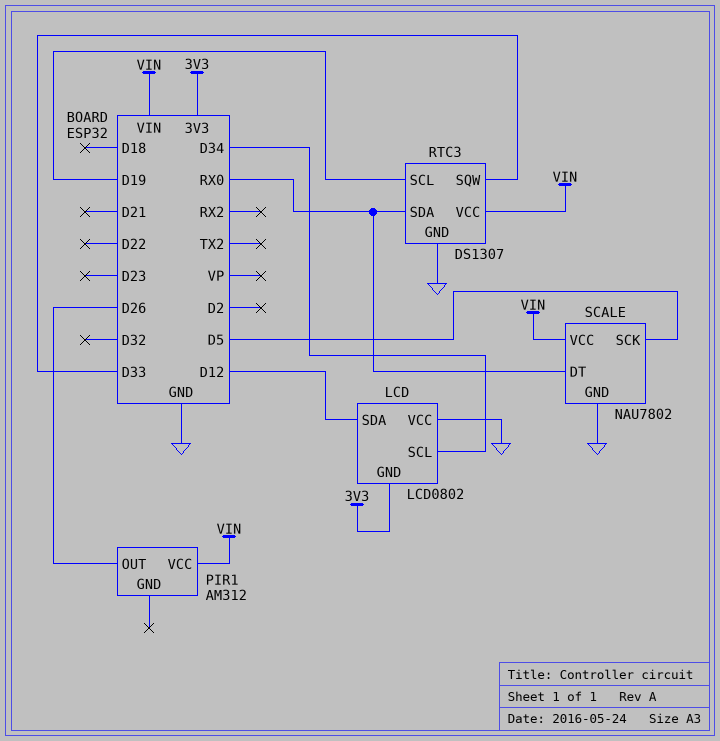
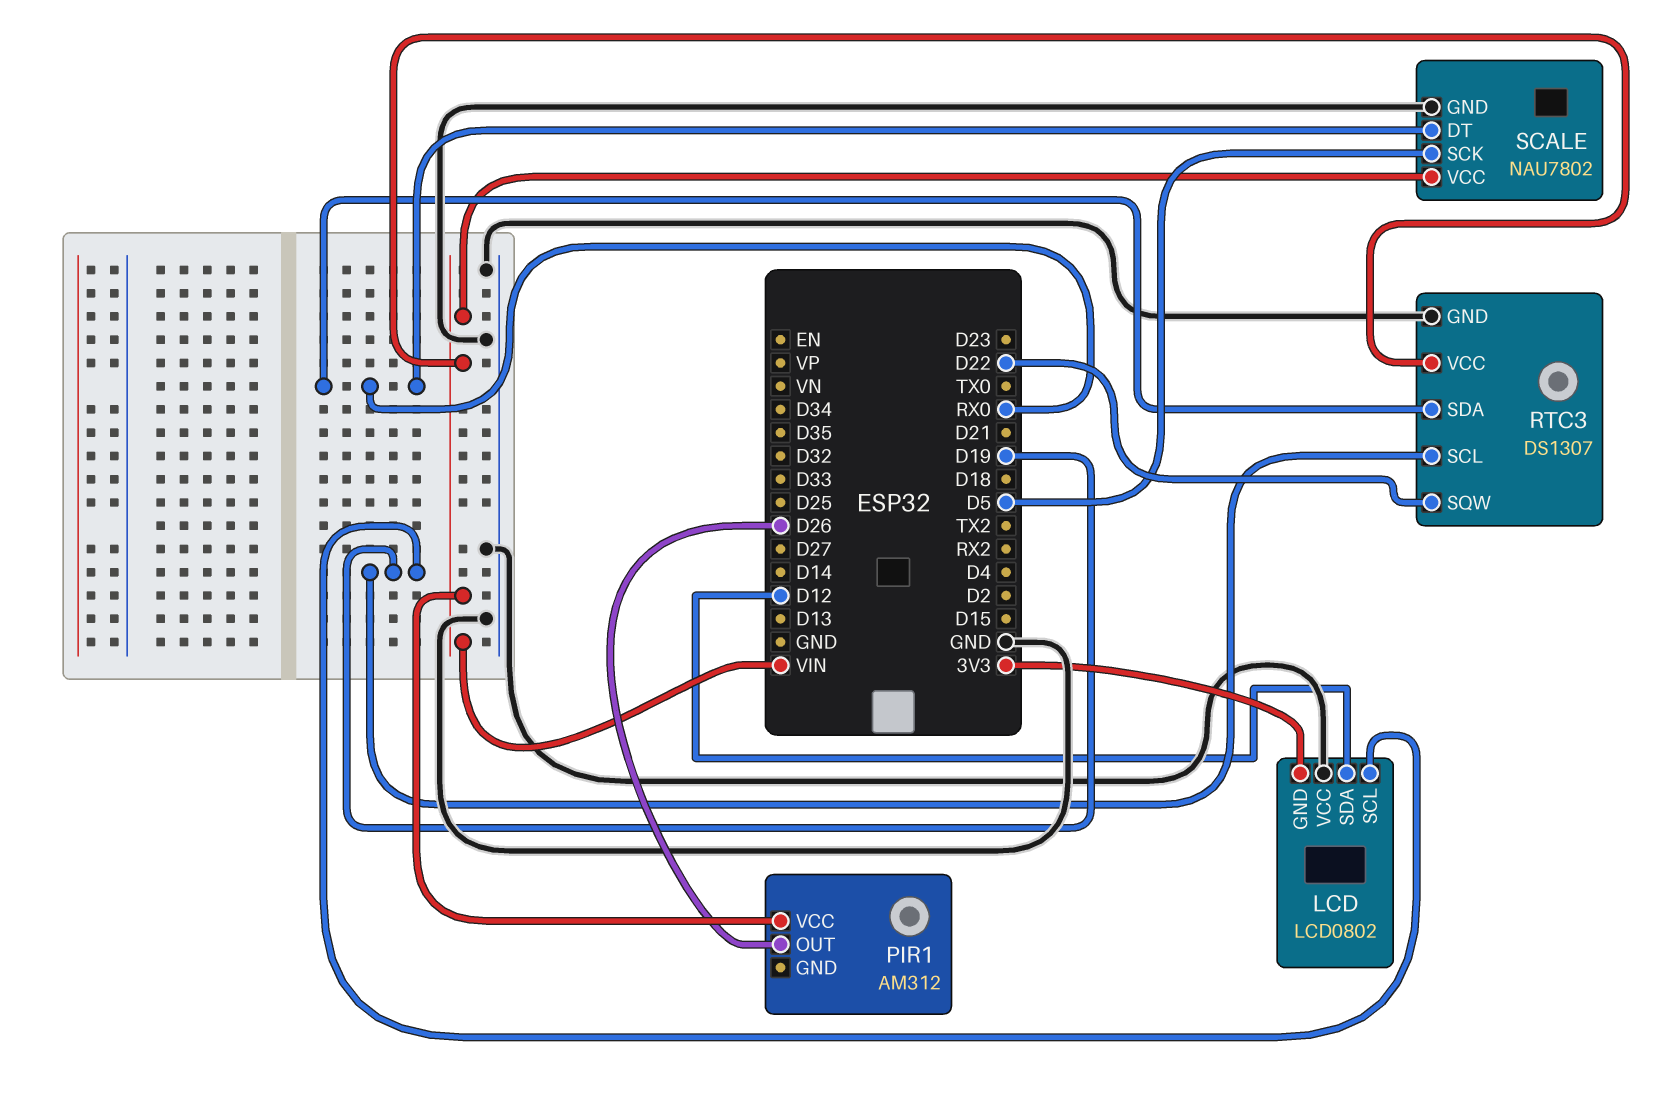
LCD pin SCL: D34 -> D19
RTC3 pin SQW: D33 -> D22

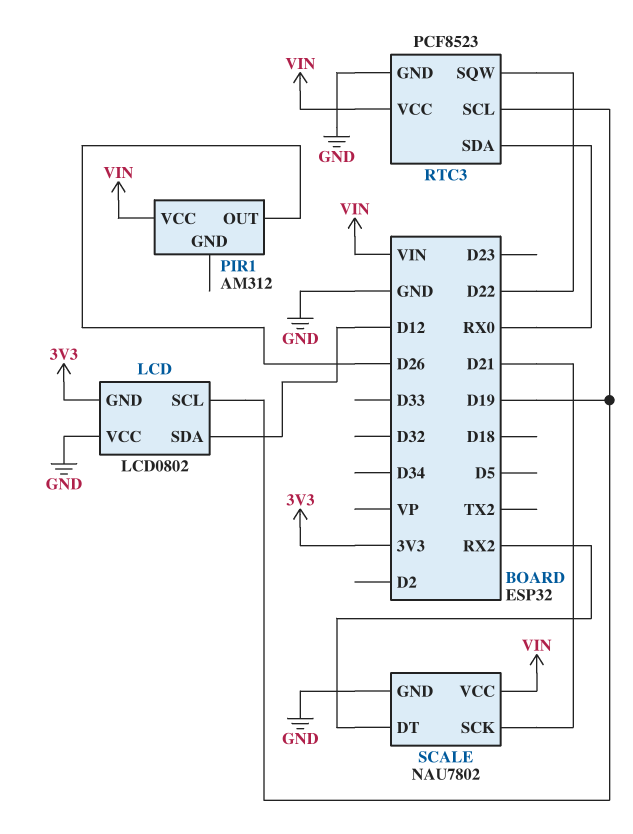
RTC3: DS1307 -> PCF8523
SCALE pin DT: RX0 -> RX2
SCALE pin SCK: D5 -> D21

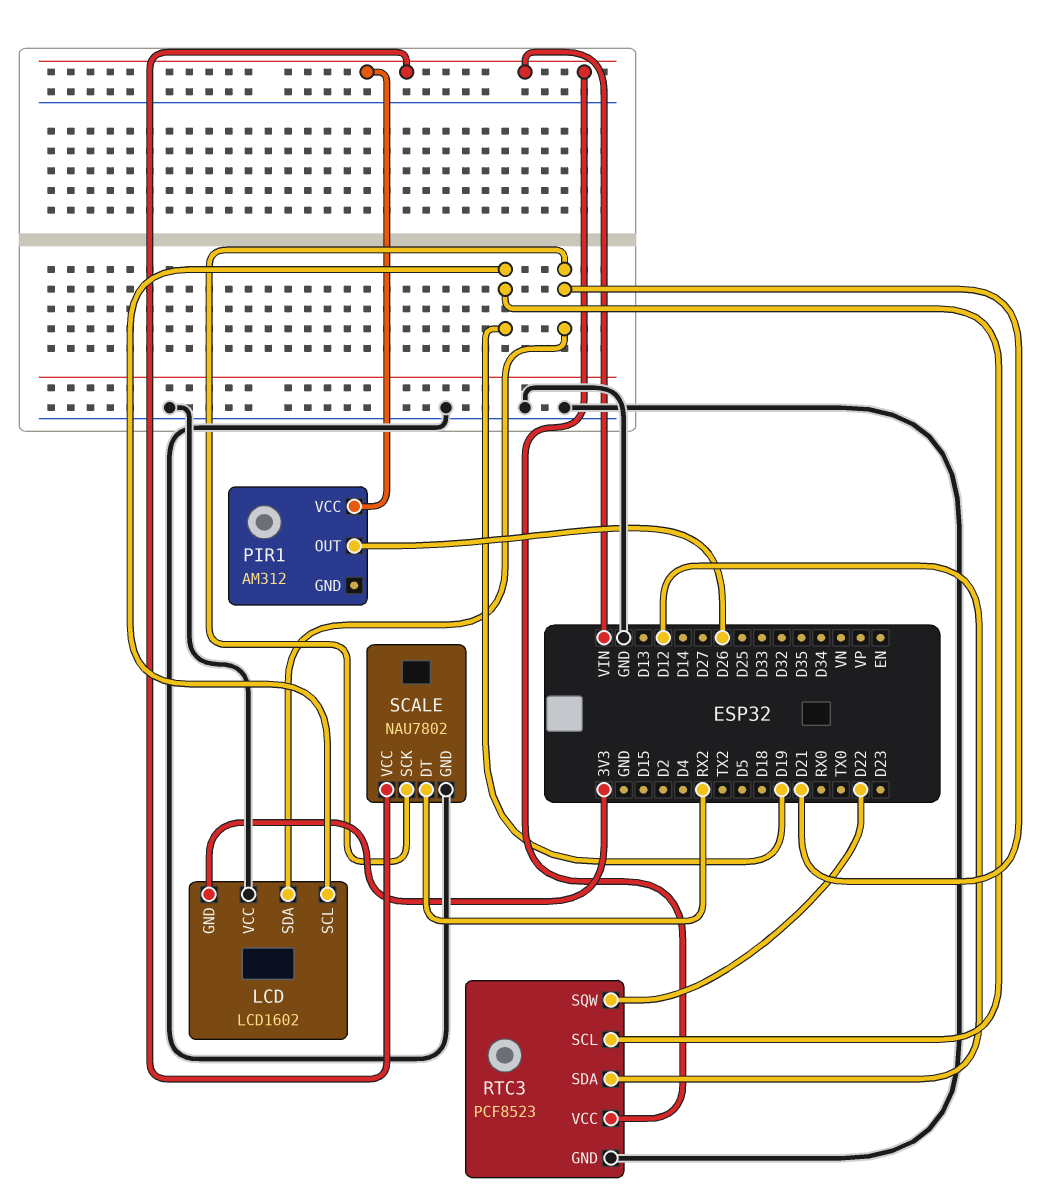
LCD: LCD0802 -> LCD1602
LCD pin SDA: D12 -> D21
RTC3 pin SDA: RX0 -> D12

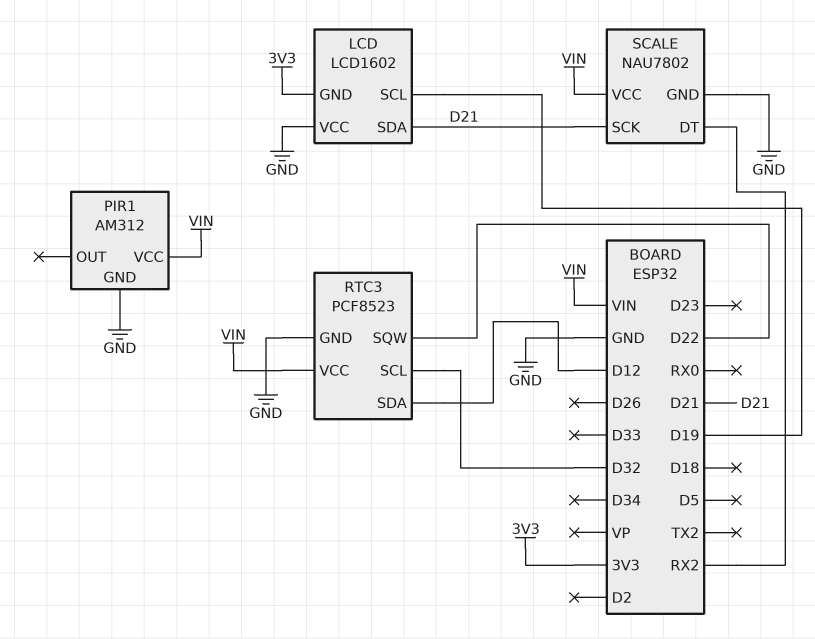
PIR1 pin GND: none -> GND
PIR1 pin OUT: D26 -> none
RTC3 pin SCL: D19 -> D32

